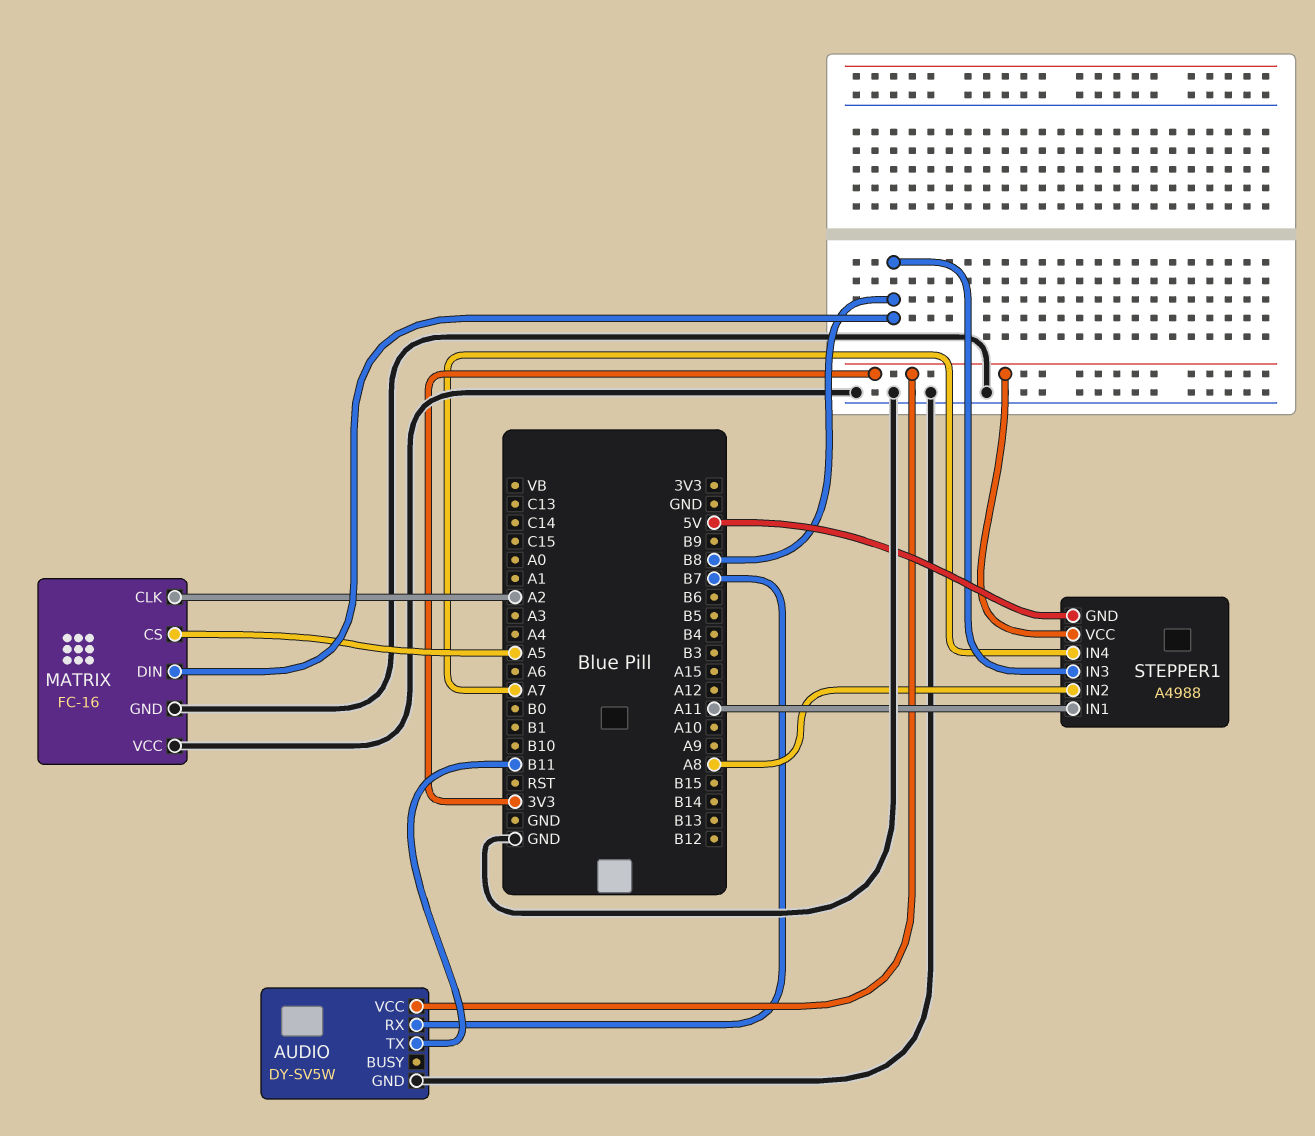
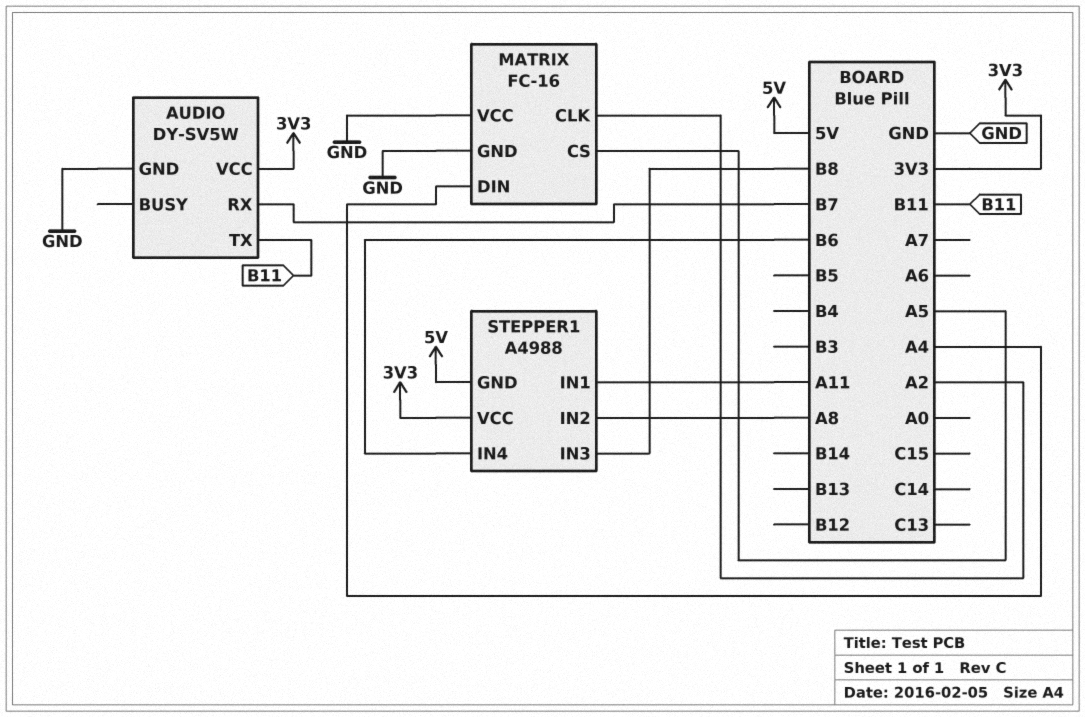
MATRIX pin DIN: B8 -> A4
STEPPER1 pin IN4: A7 -> B6

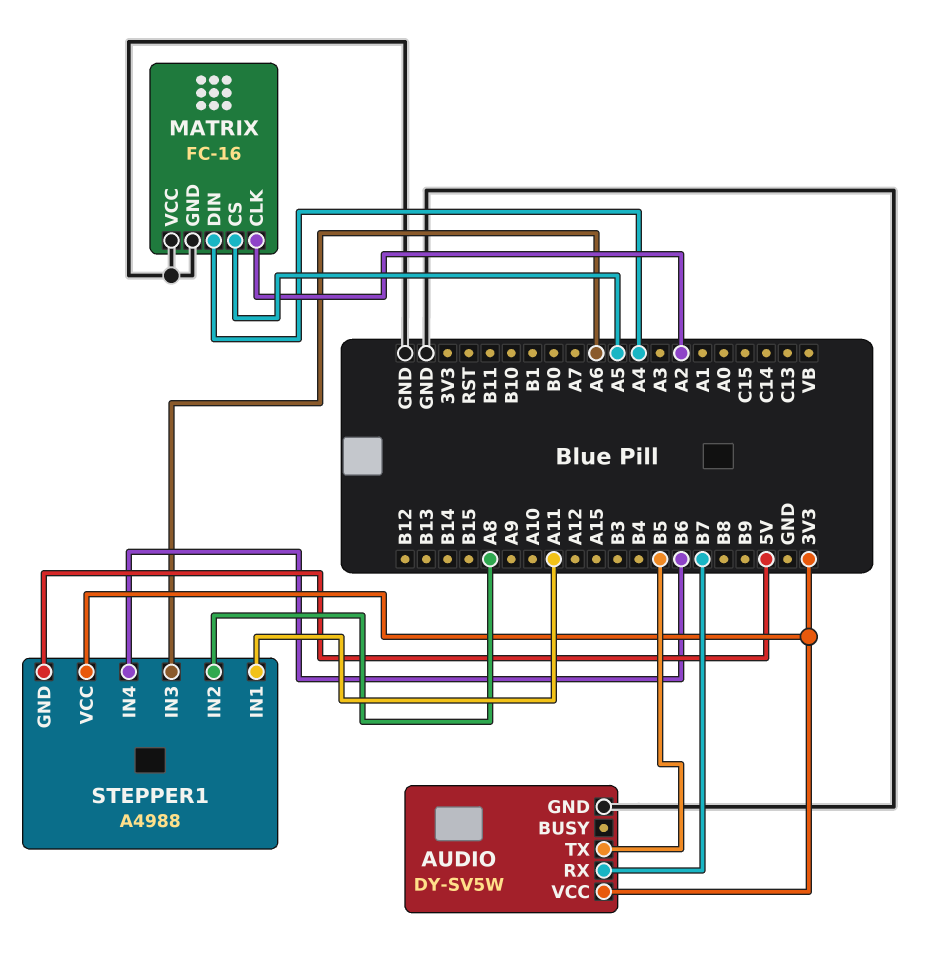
AUDIO pin TX: B11 -> B5
STEPPER1 pin IN3: B8 -> A6

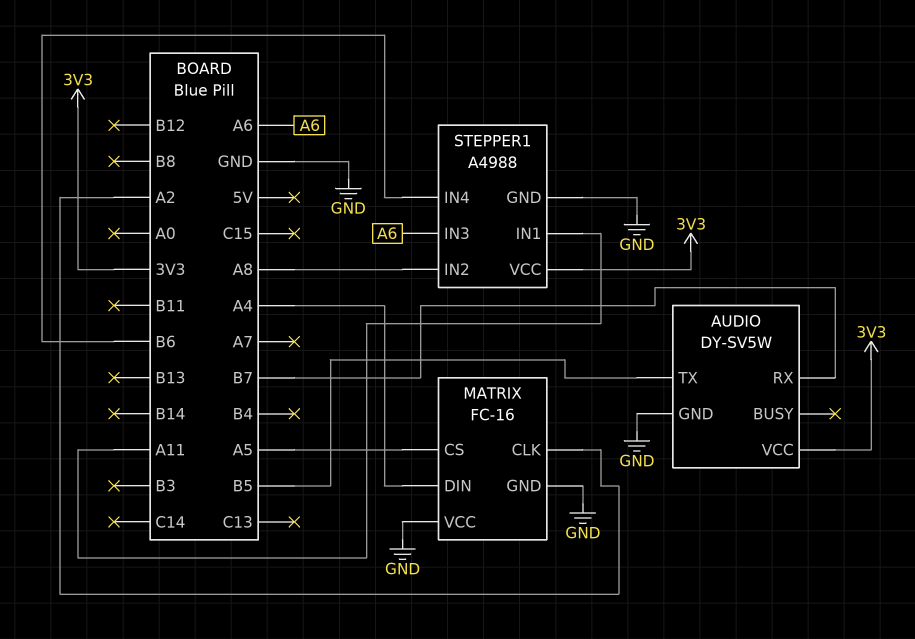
STEPPER1 pin GND: 5V -> GND

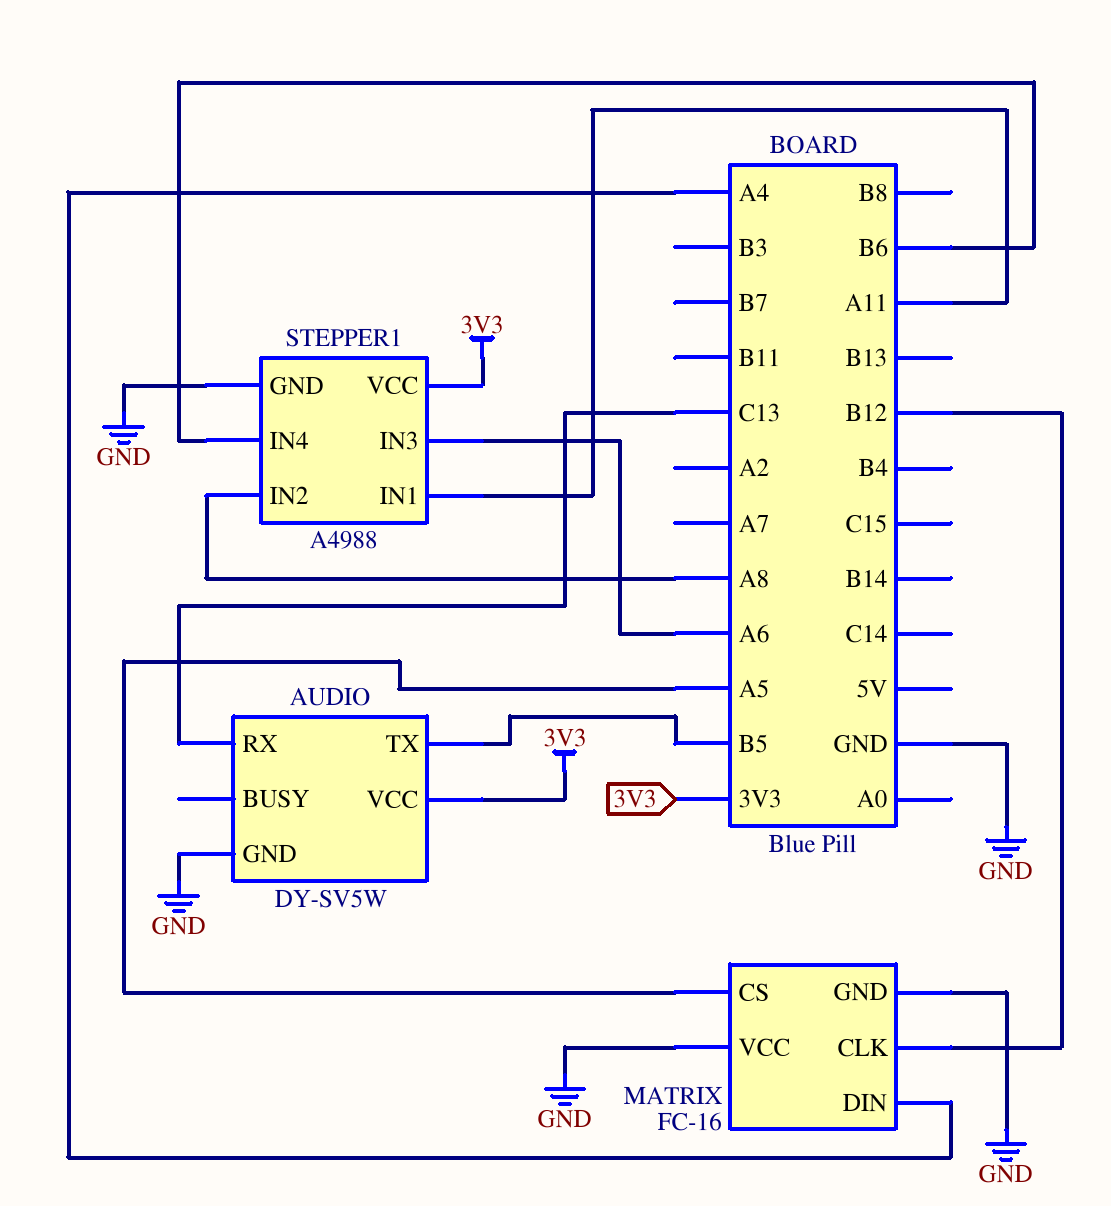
AUDIO pin RX: B7 -> C13
MATRIX pin CLK: A2 -> B12

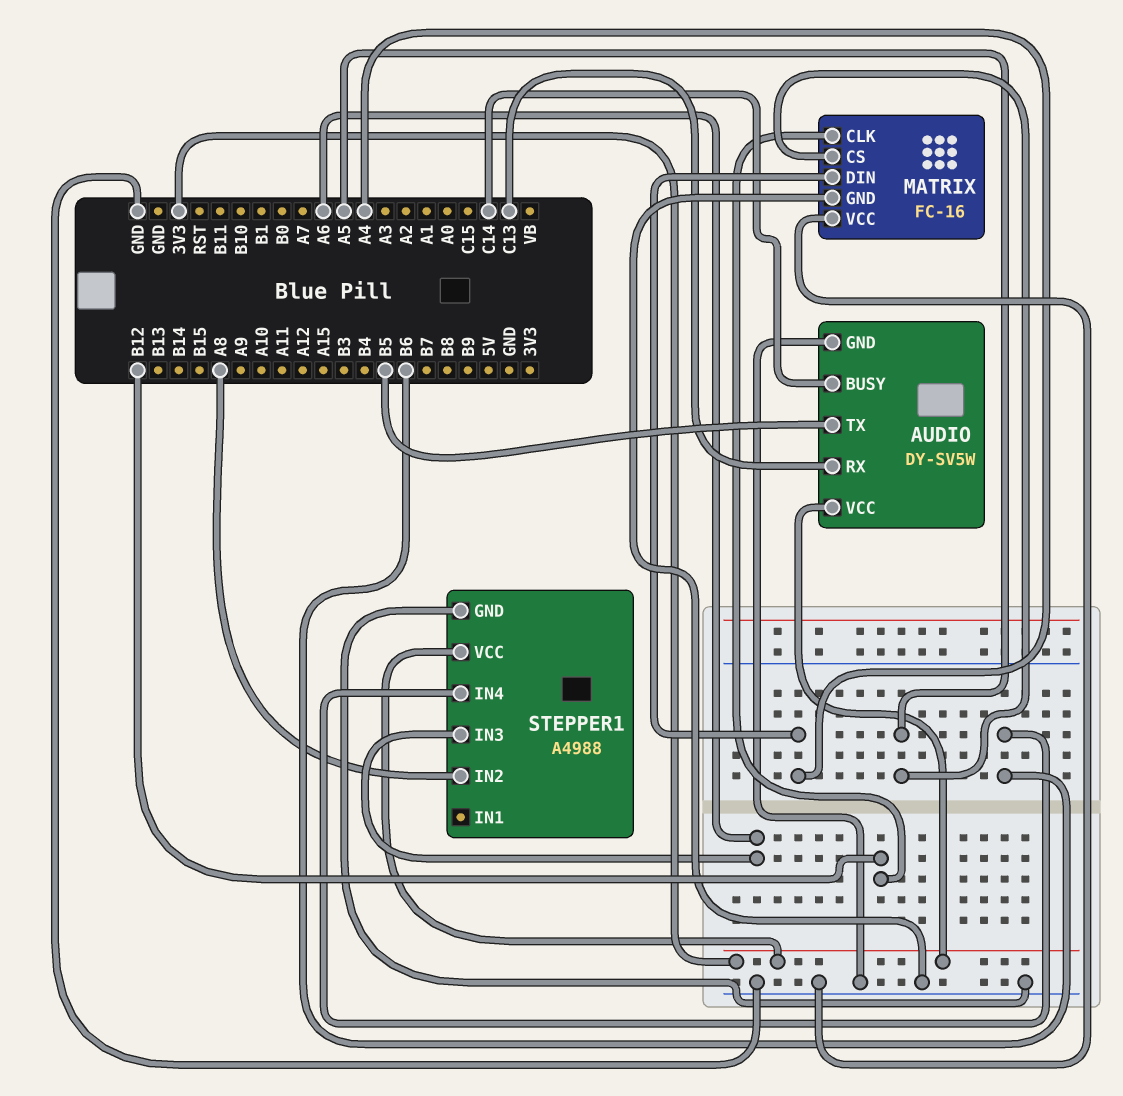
AUDIO pin BUSY: none -> C14
STEPPER1 pin IN1: A11 -> none

